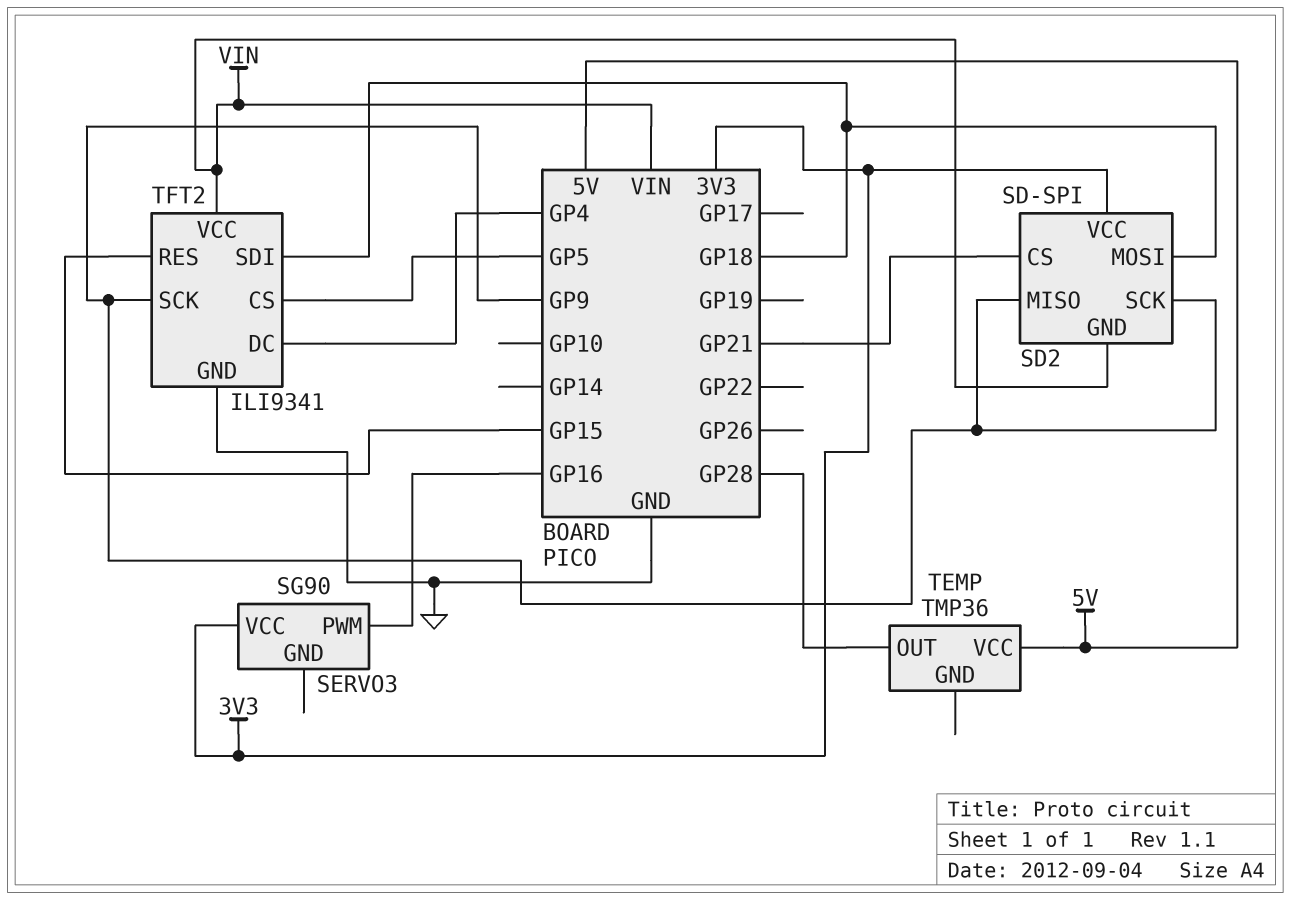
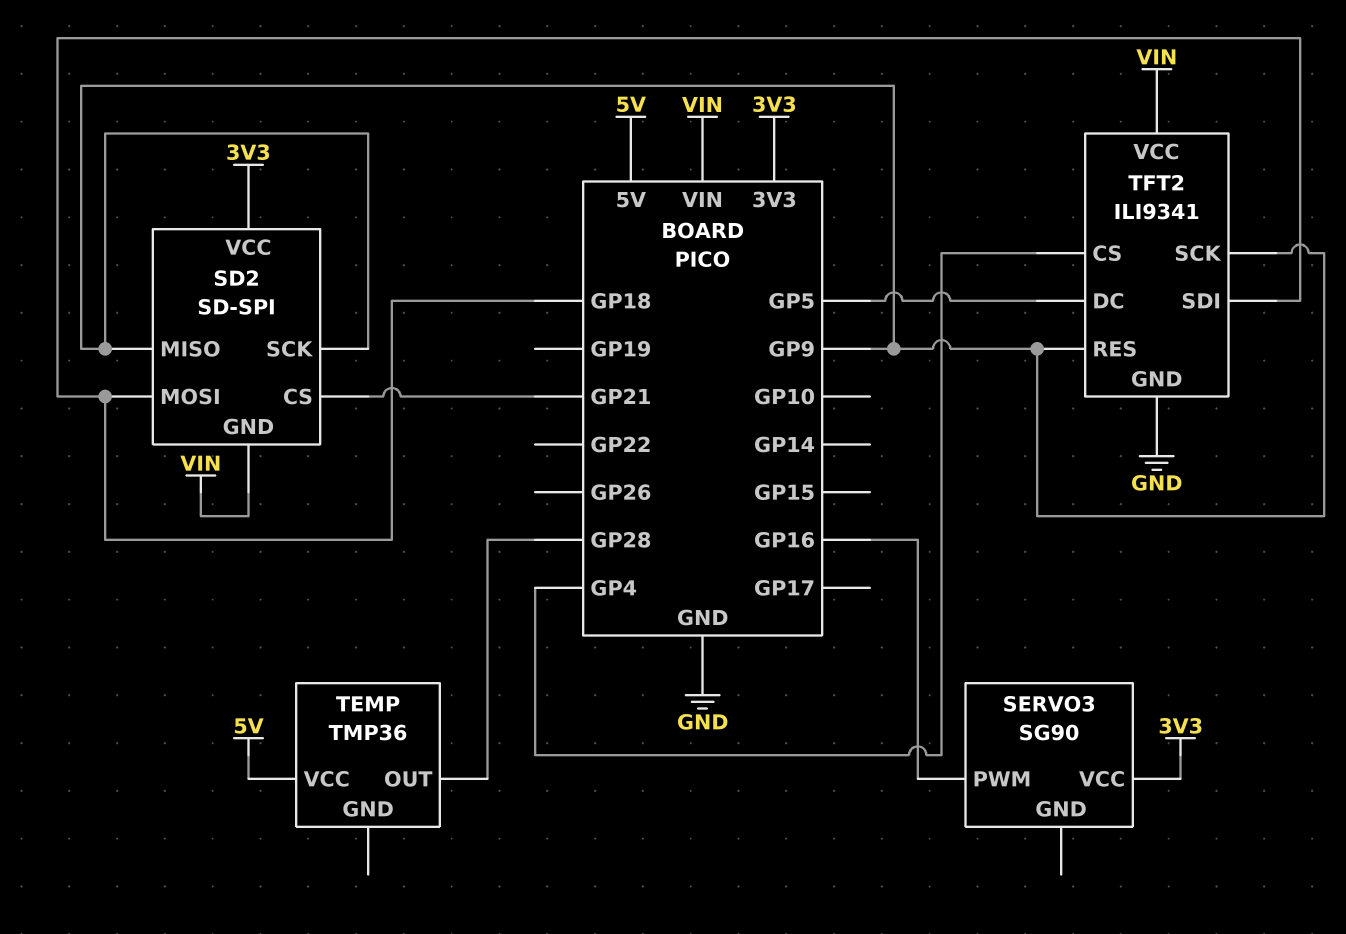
TFT2 pin CS: GP5 -> GP4
TFT2 pin DC: GP4 -> GP5
TFT2 pin RES: GP15 -> GP9

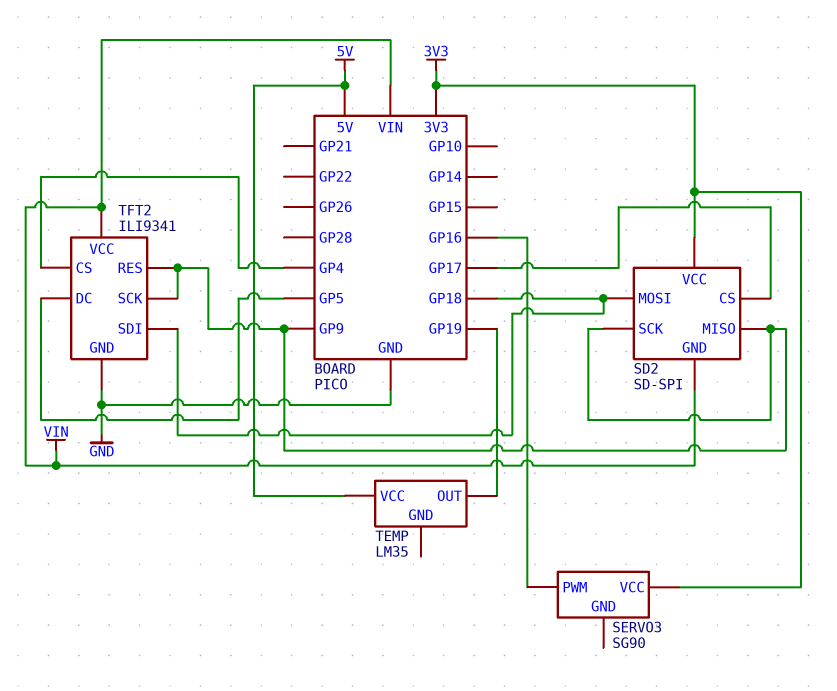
SD2 pin CS: GP21 -> GP17
TEMP: TMP36 -> LM35
TEMP pin OUT: GP28 -> GP19

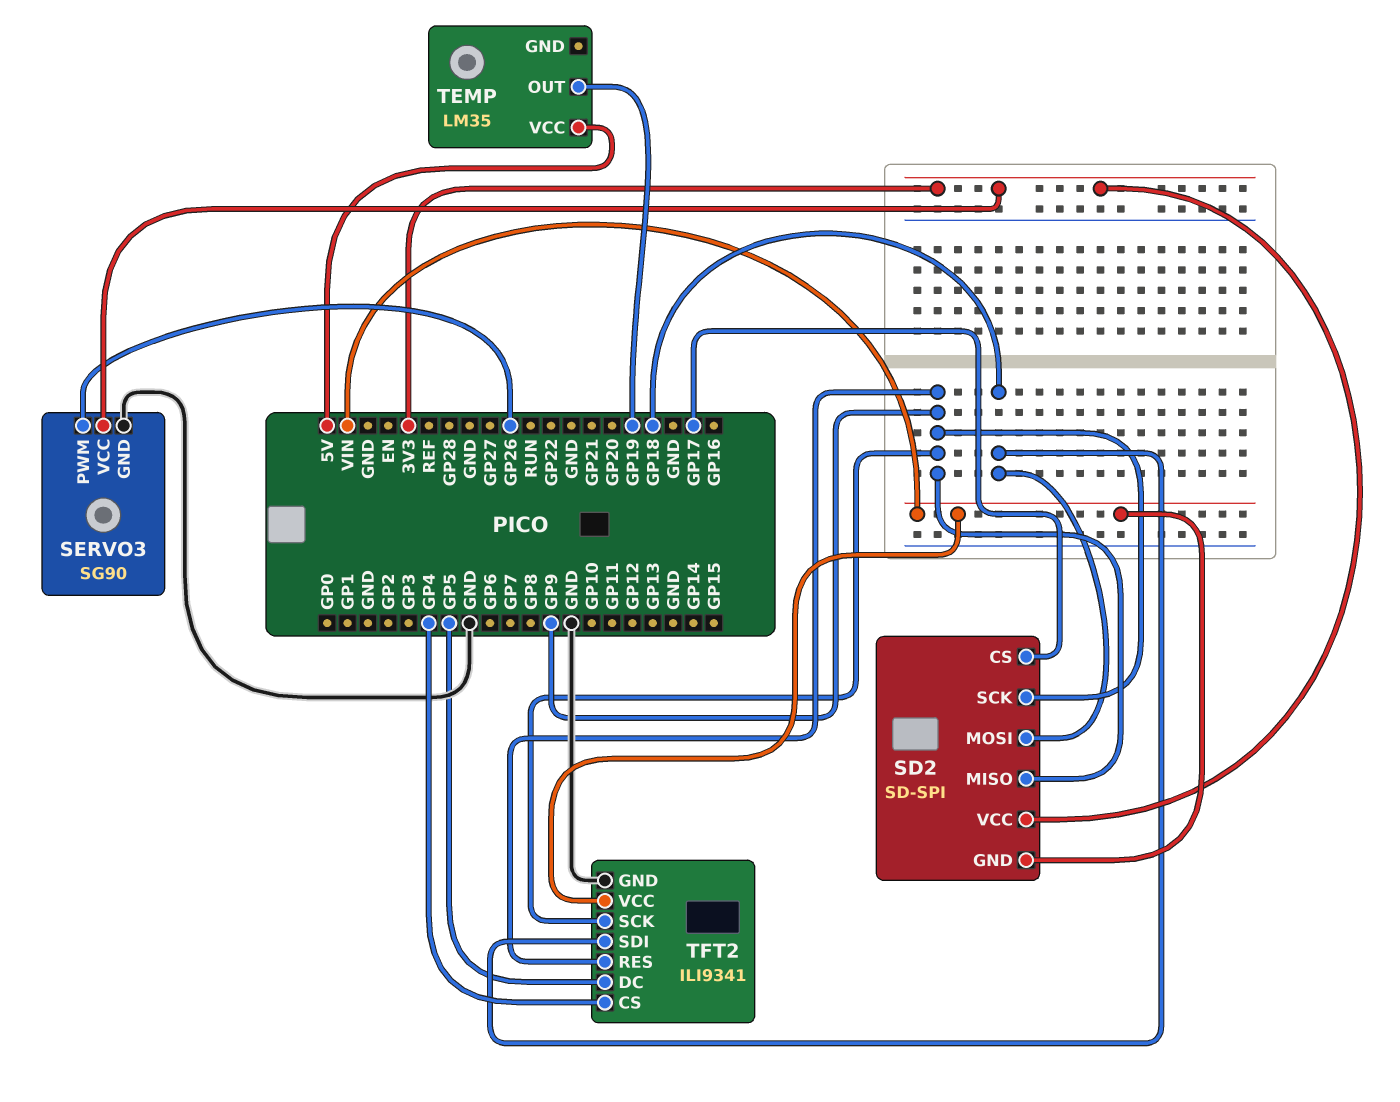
SERVO3 pin GND: none -> GND
SERVO3 pin PWM: GP16 -> GP26

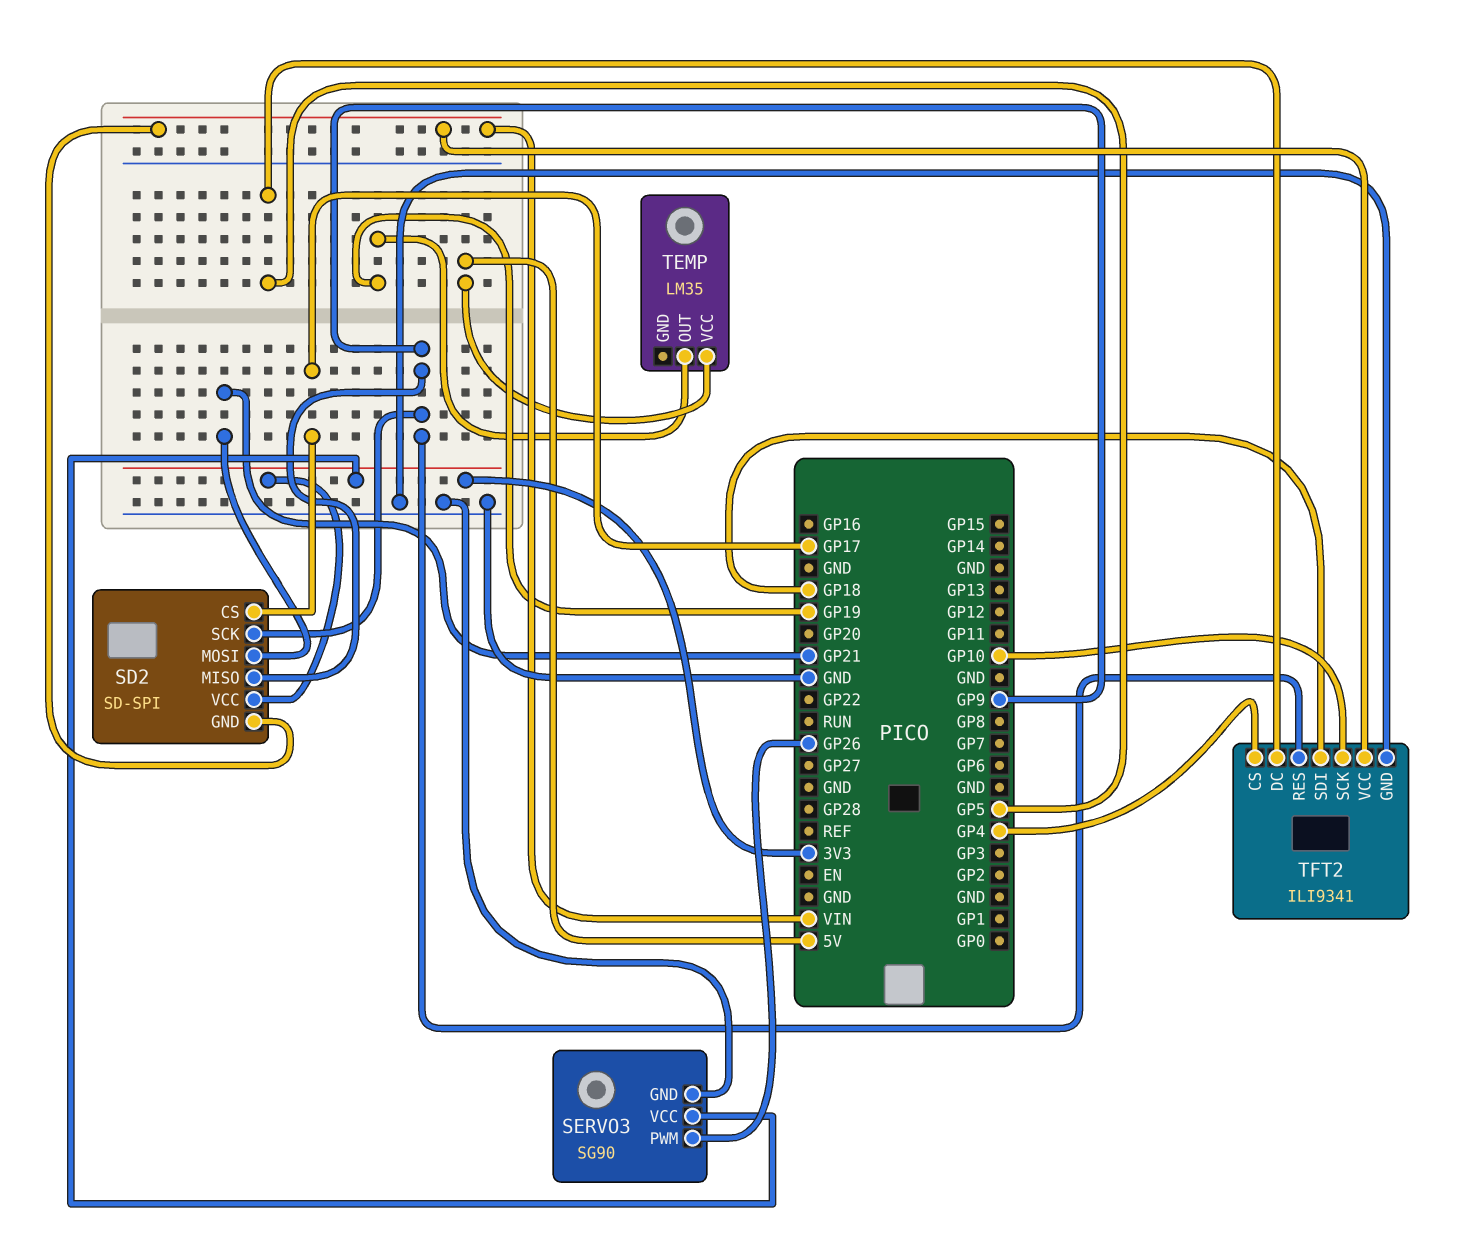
SD2 pin MOSI: GP18 -> GP21
TFT2 pin SCK: GP9 -> GP10

